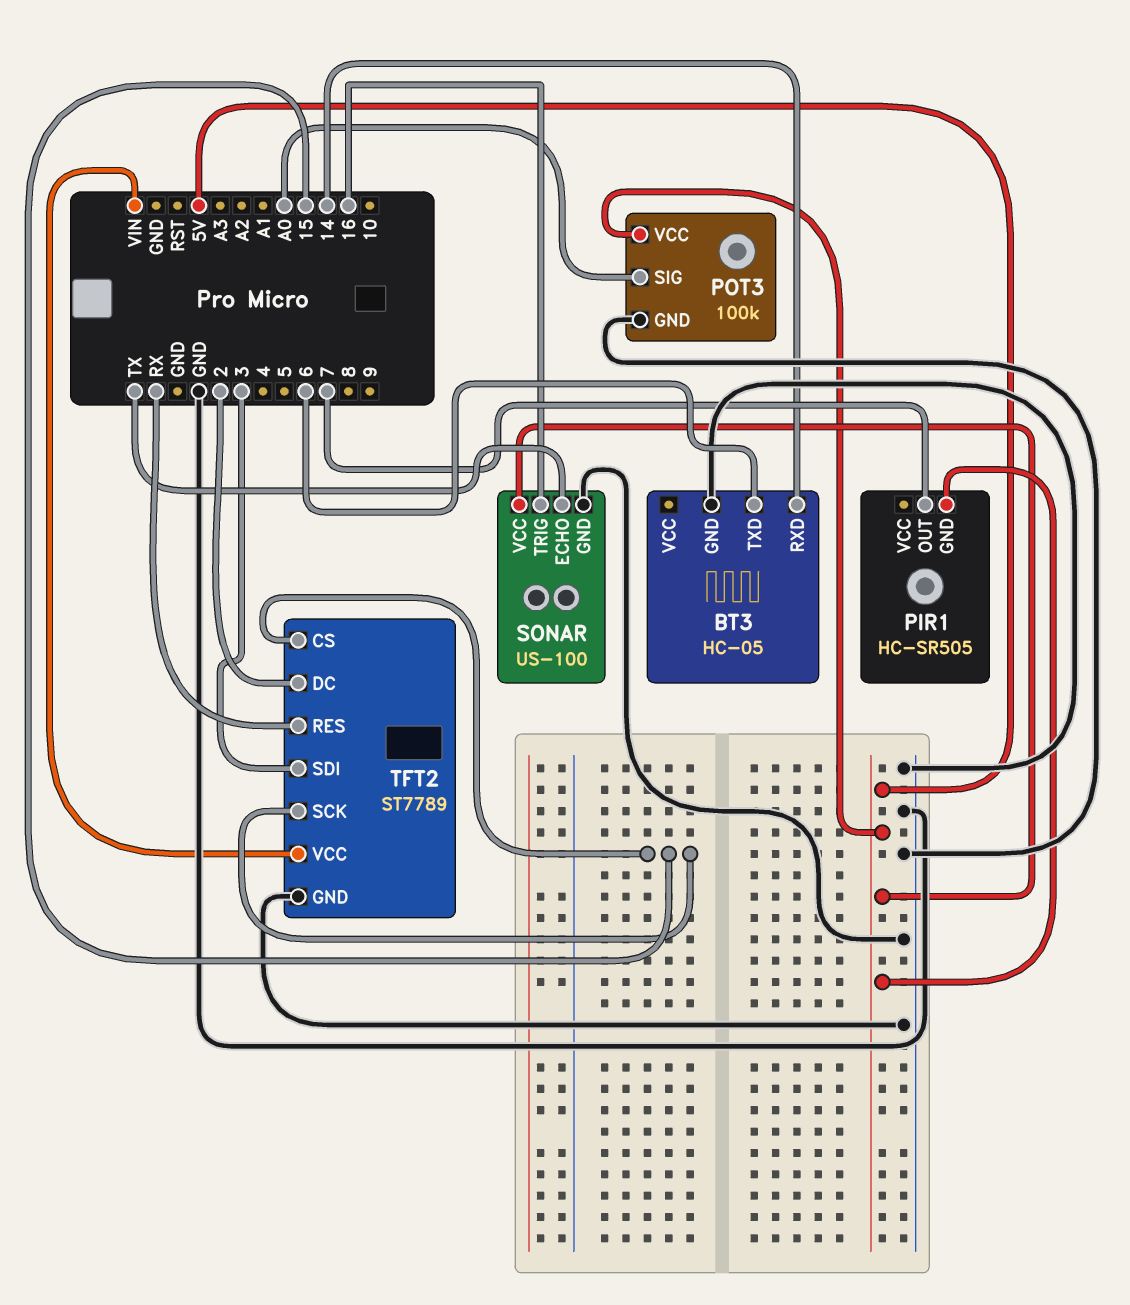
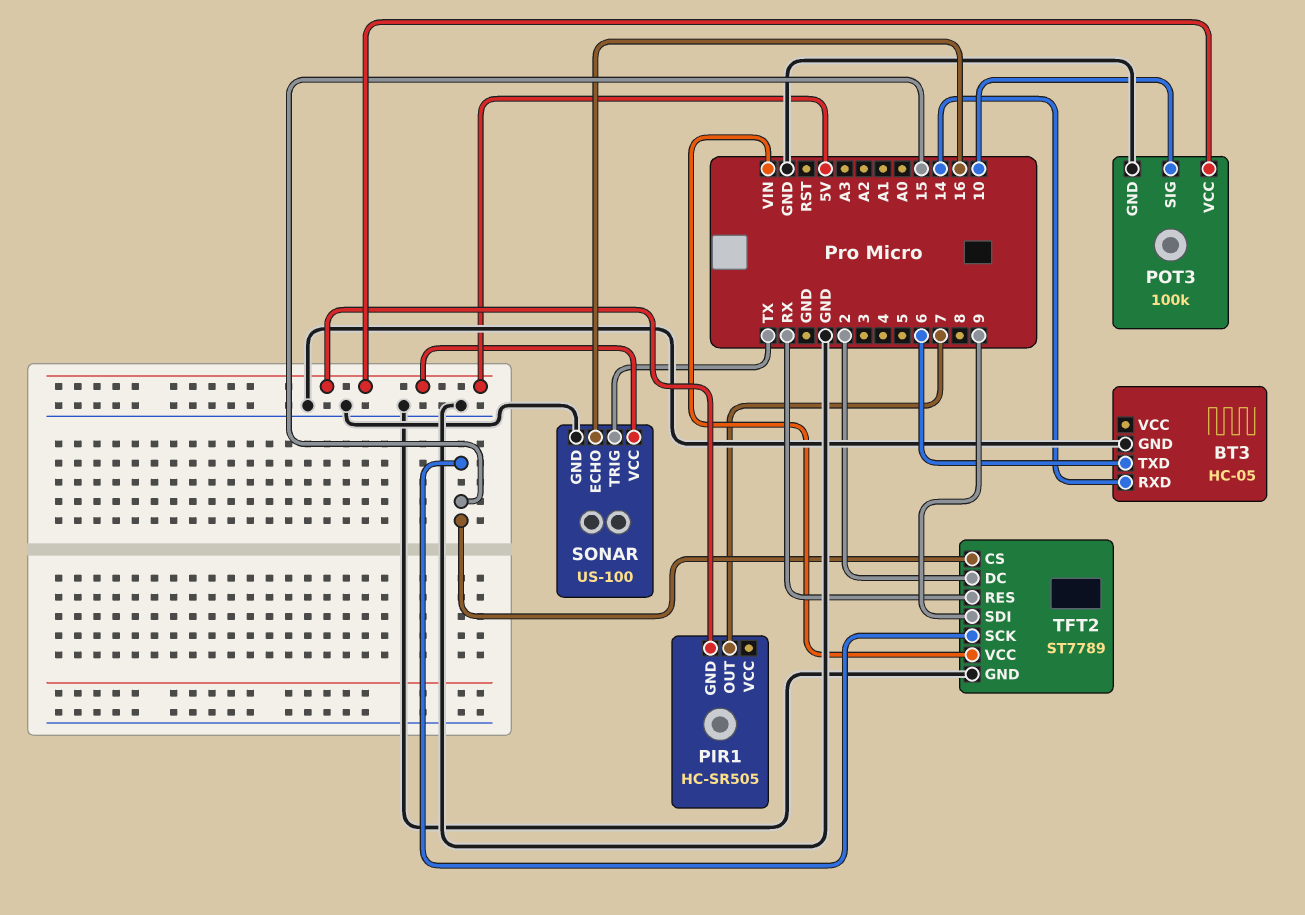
POT3 pin SIG: A0 -> 10
SONAR pin ECHO: TX -> 16
SONAR pin TRIG: 16 -> TX
TFT2 pin SDI: 3 -> 9

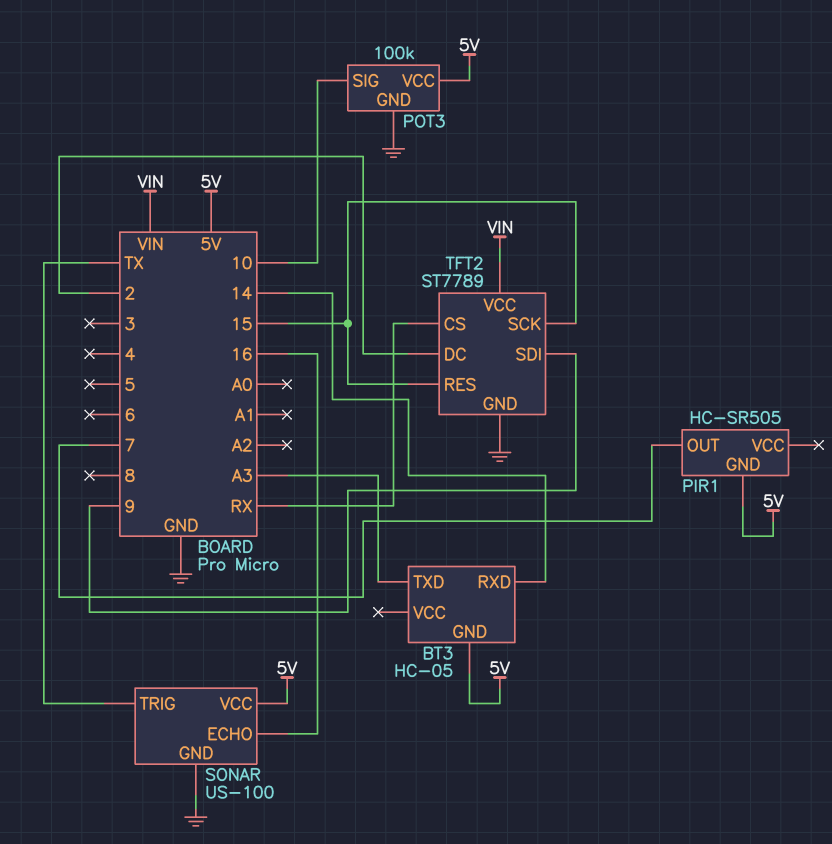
BT3 pin GND: GND -> 5V
BT3 pin TXD: 6 -> A3
TFT2 pin CS: 15 -> RX
TFT2 pin RES: RX -> 15

